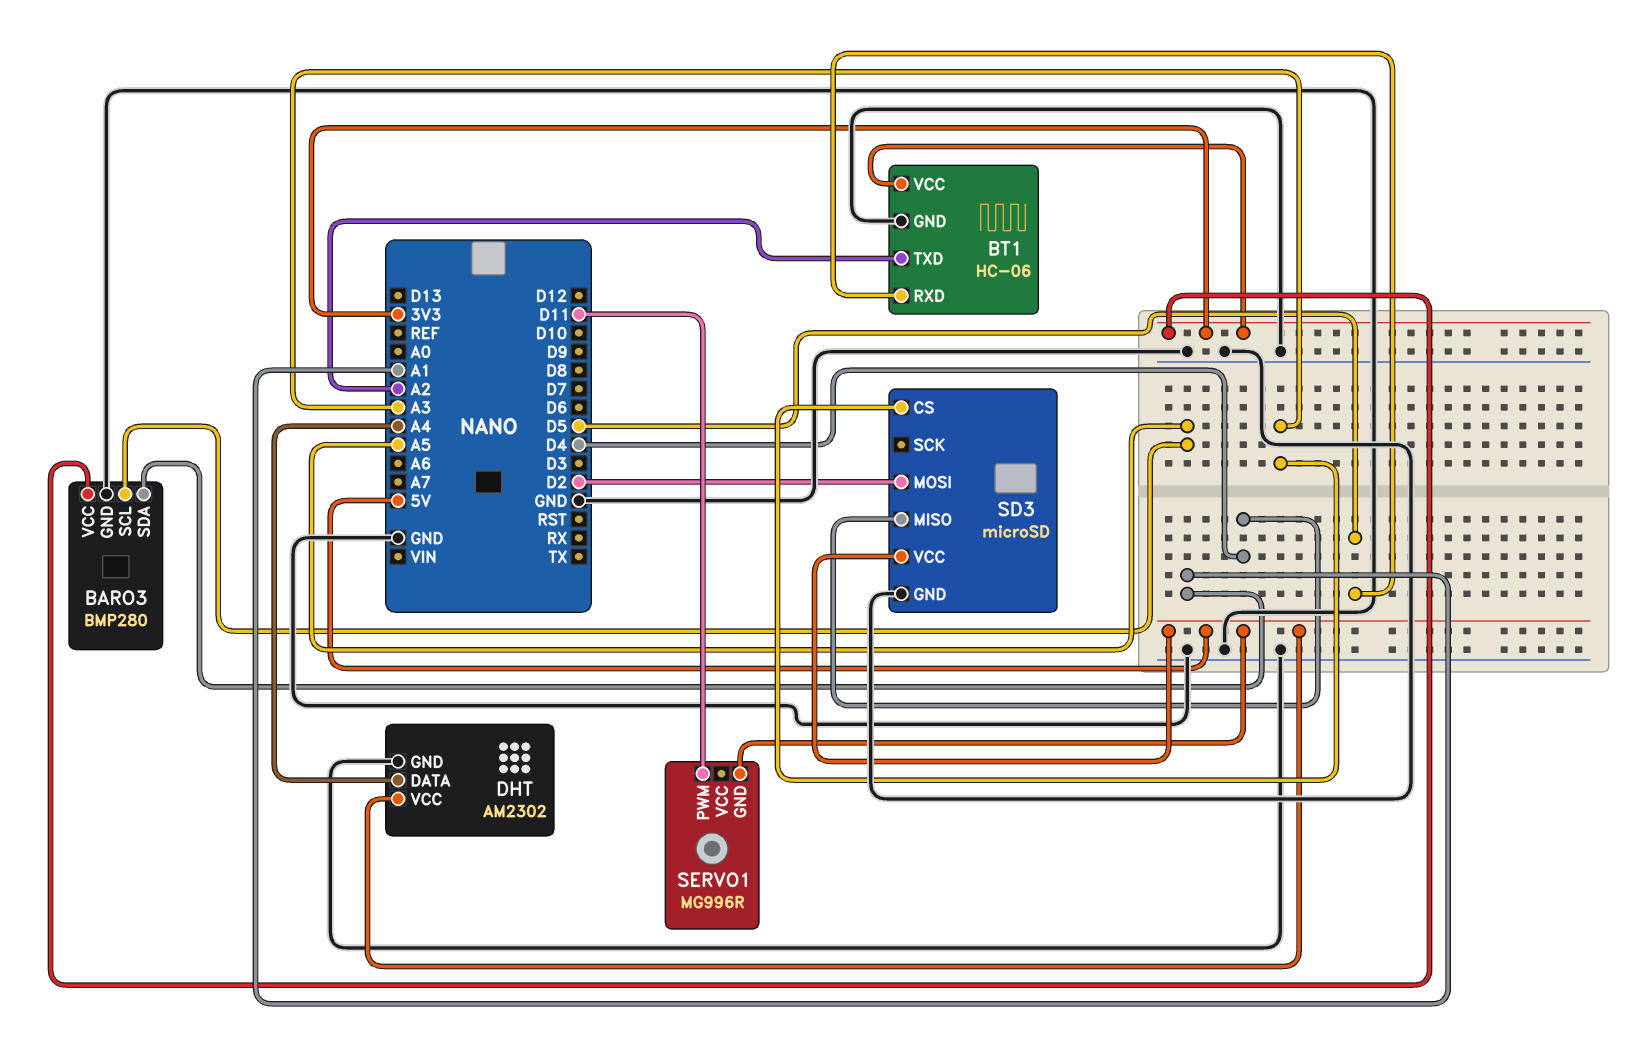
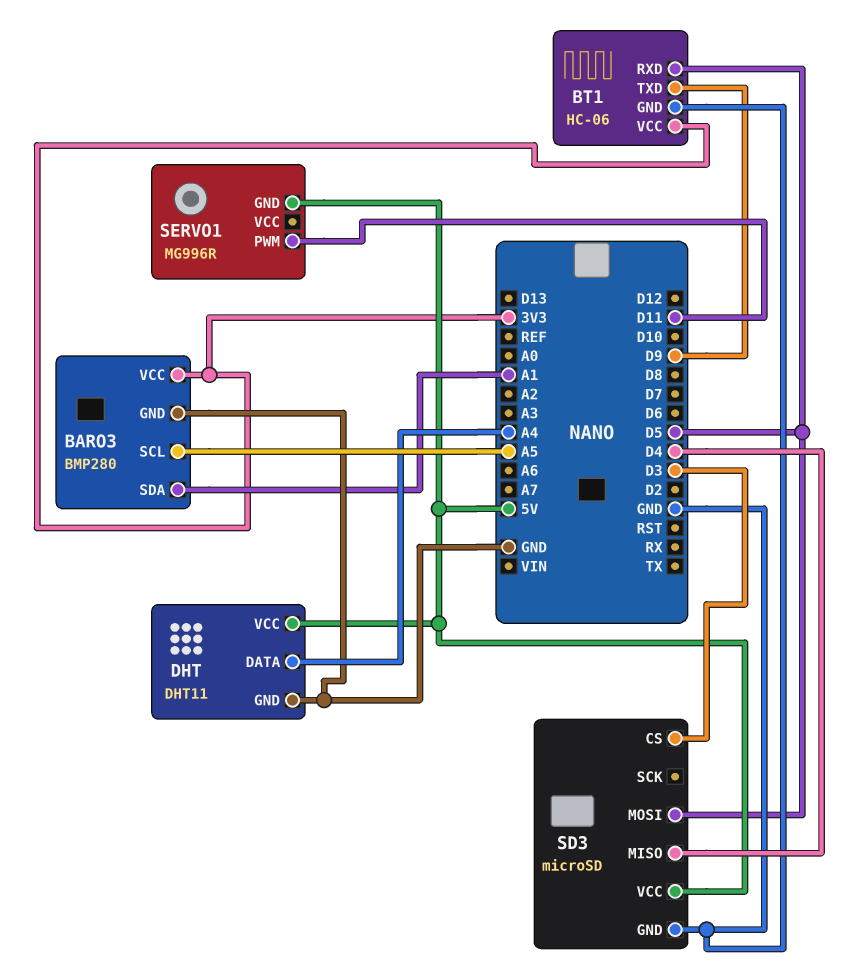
BT1 pin TXD: A2 -> D9
DHT: AM2302 -> DHT11
SD3 pin CS: A3 -> D3
SD3 pin MOSI: D2 -> D5

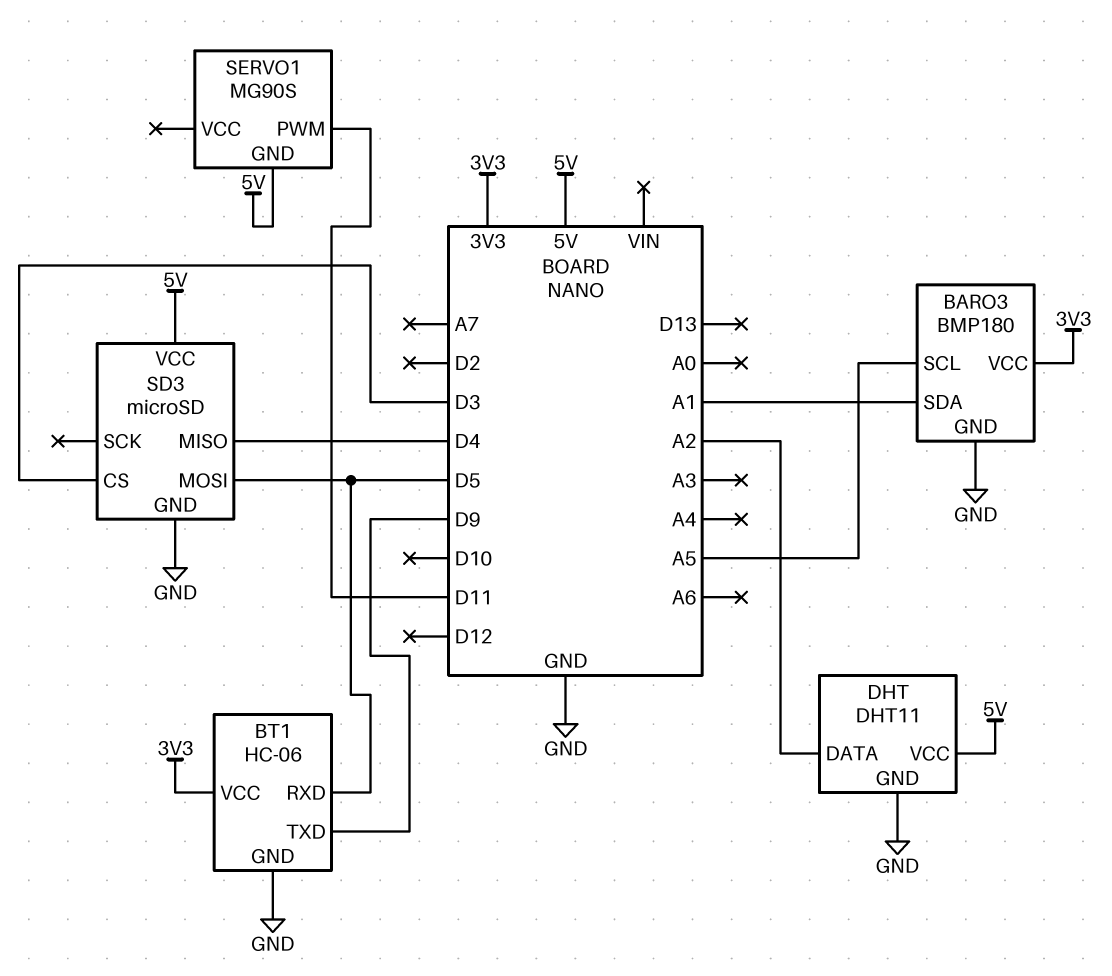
BARO3: BMP280 -> BMP180
DHT pin DATA: A4 -> A2
SERVO1: MG996R -> MG90S

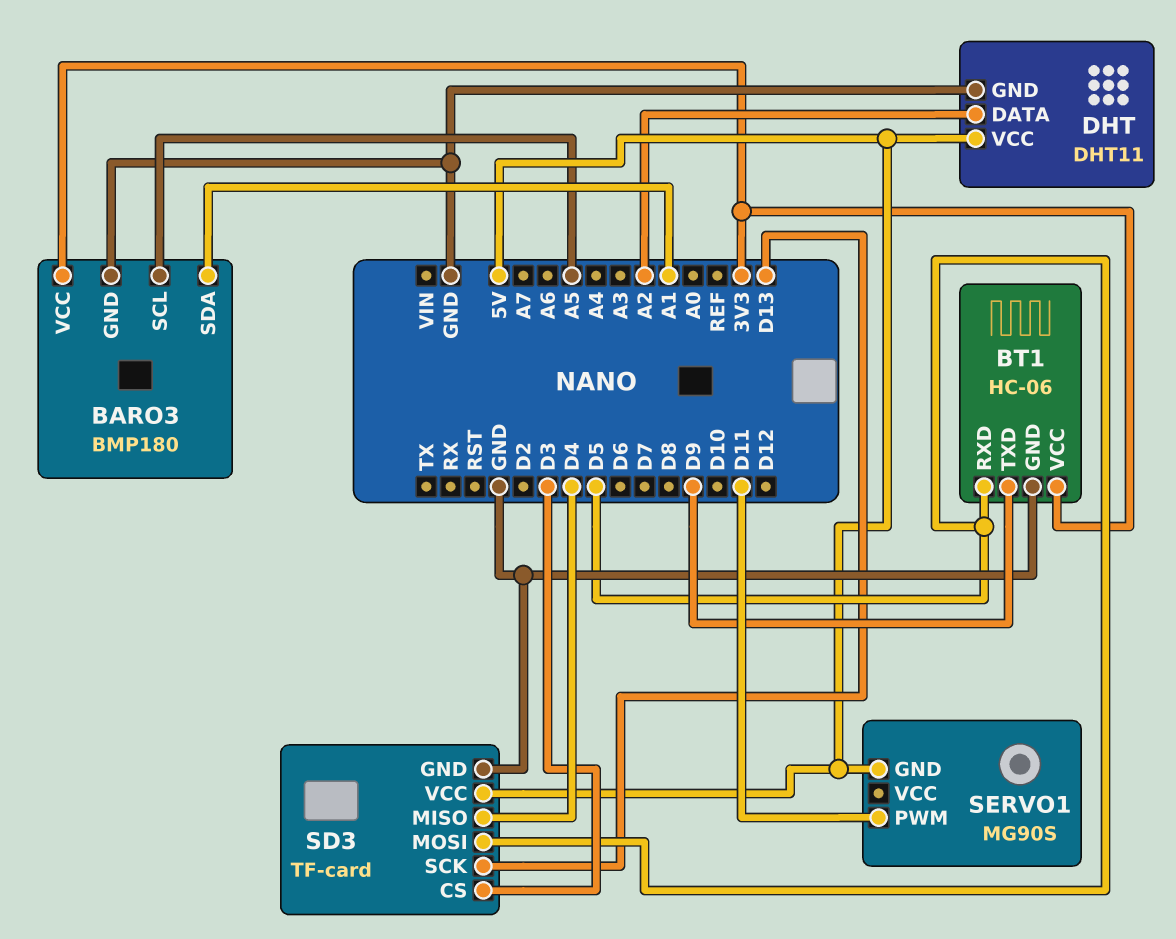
SD3: microSD -> TF-card
SD3 pin SCK: none -> D13

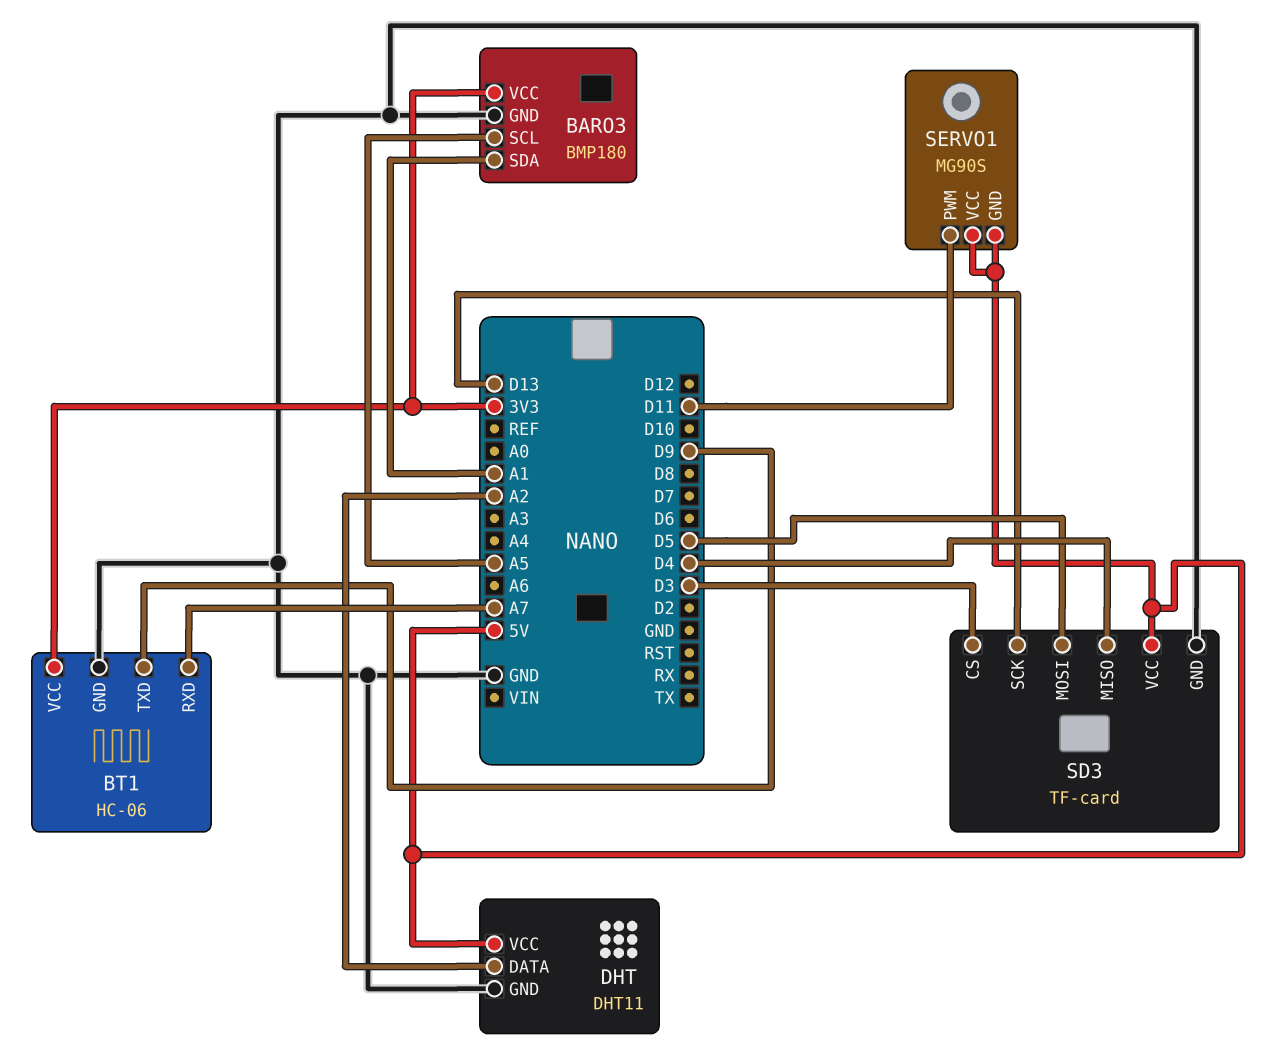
BT1 pin RXD: D5 -> A7
SERVO1 pin VCC: none -> 5V

